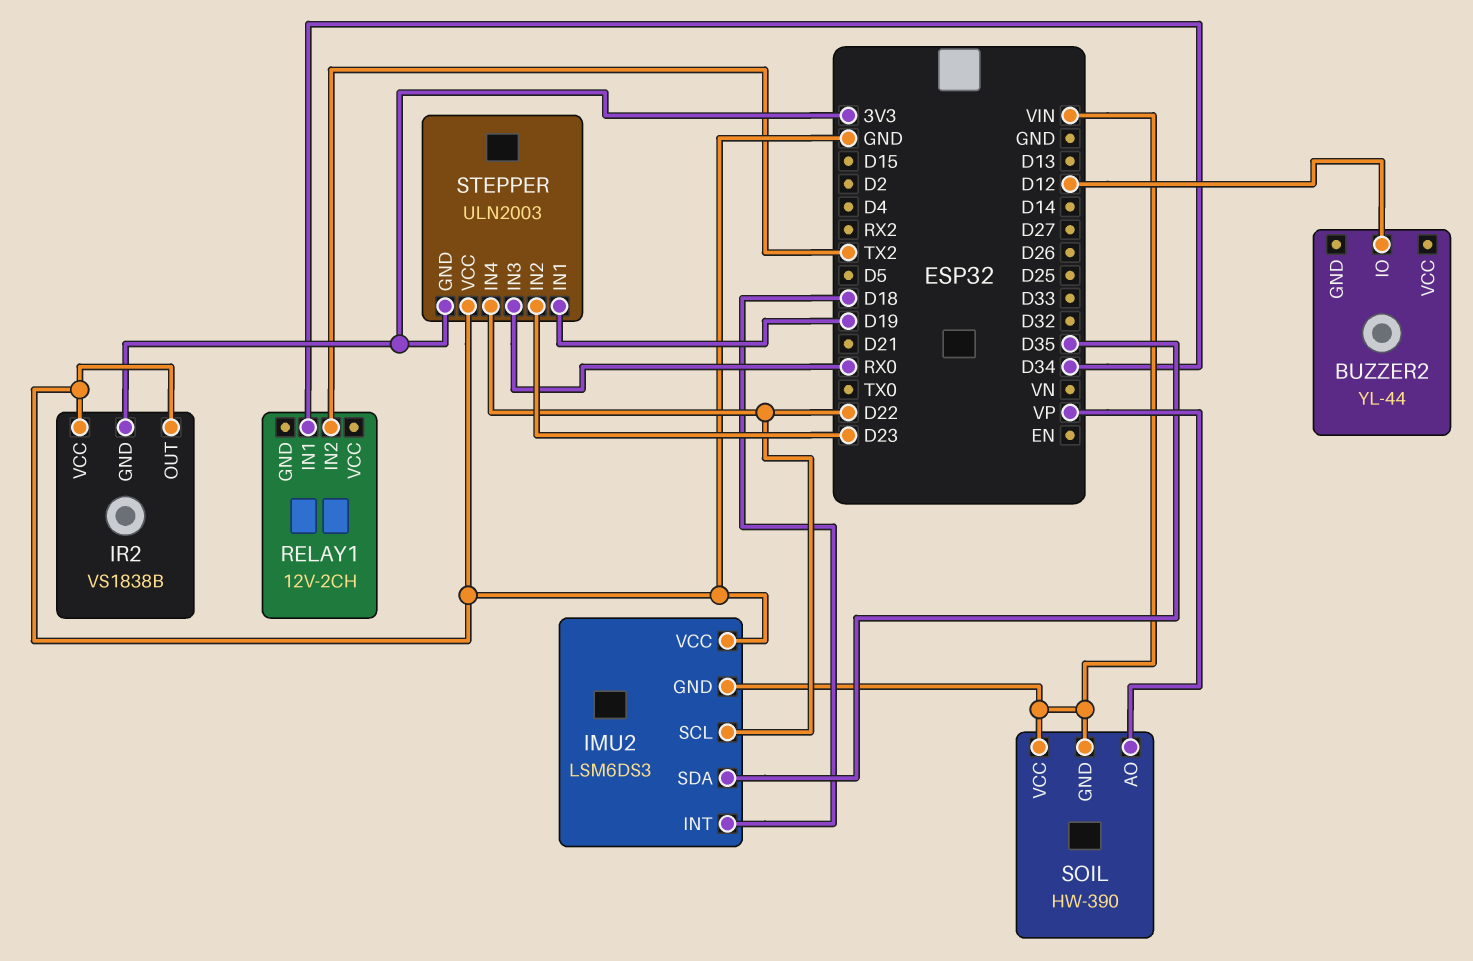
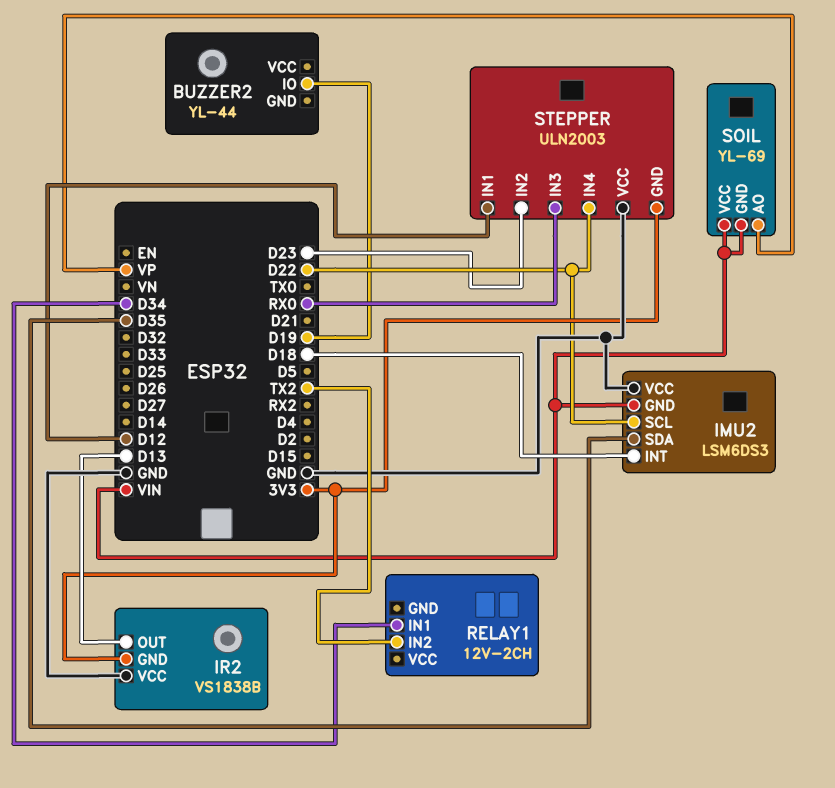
BUZZER2 pin IO: D12 -> D19
IR2 pin OUT: GND -> D13
SOIL: HW-390 -> YL-69
STEPPER pin IN1: D19 -> D12

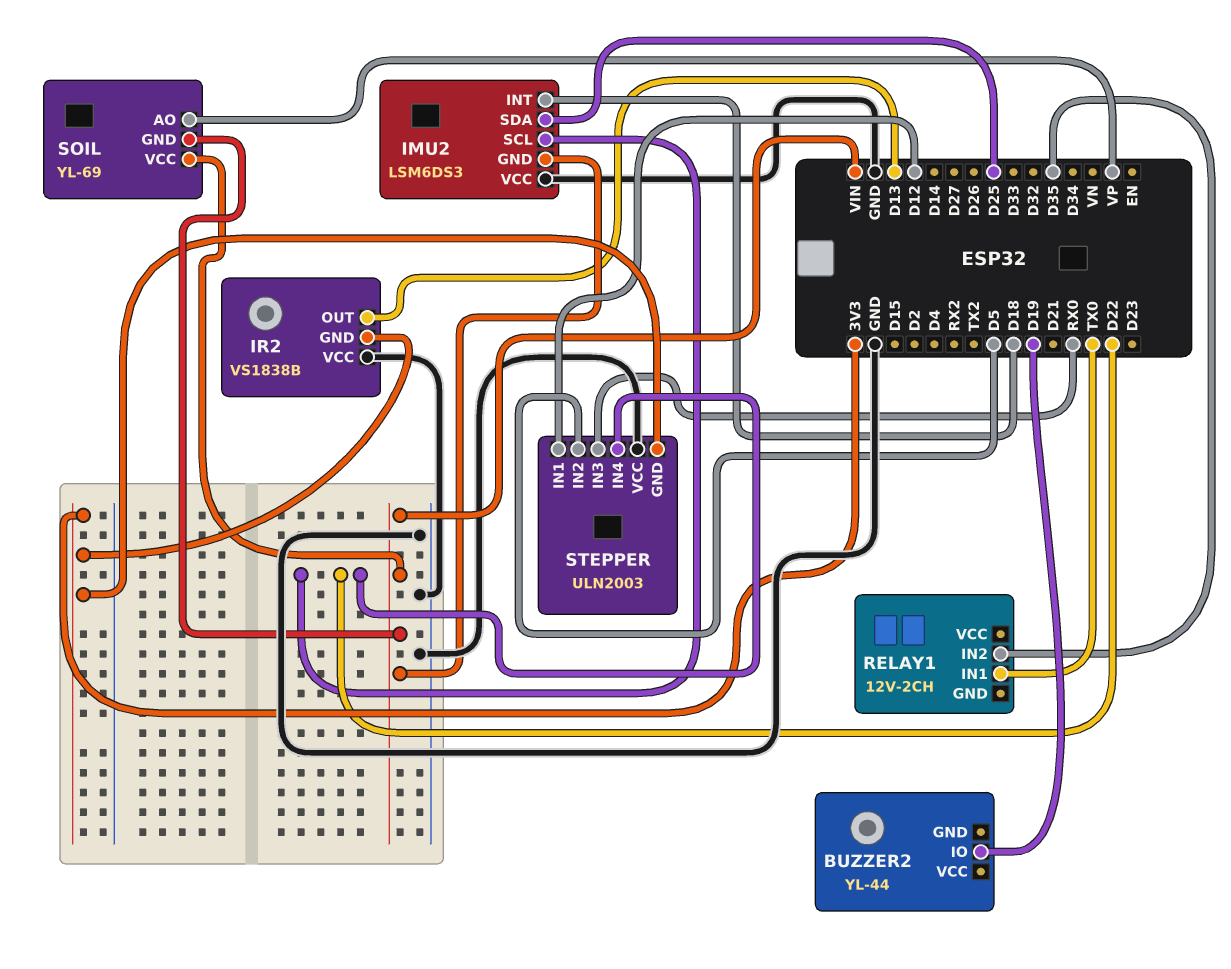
IMU2 pin SDA: D35 -> D25
RELAY1 pin IN1: D34 -> TX0
RELAY1 pin IN2: TX2 -> D35
STEPPER pin IN2: D23 -> D5

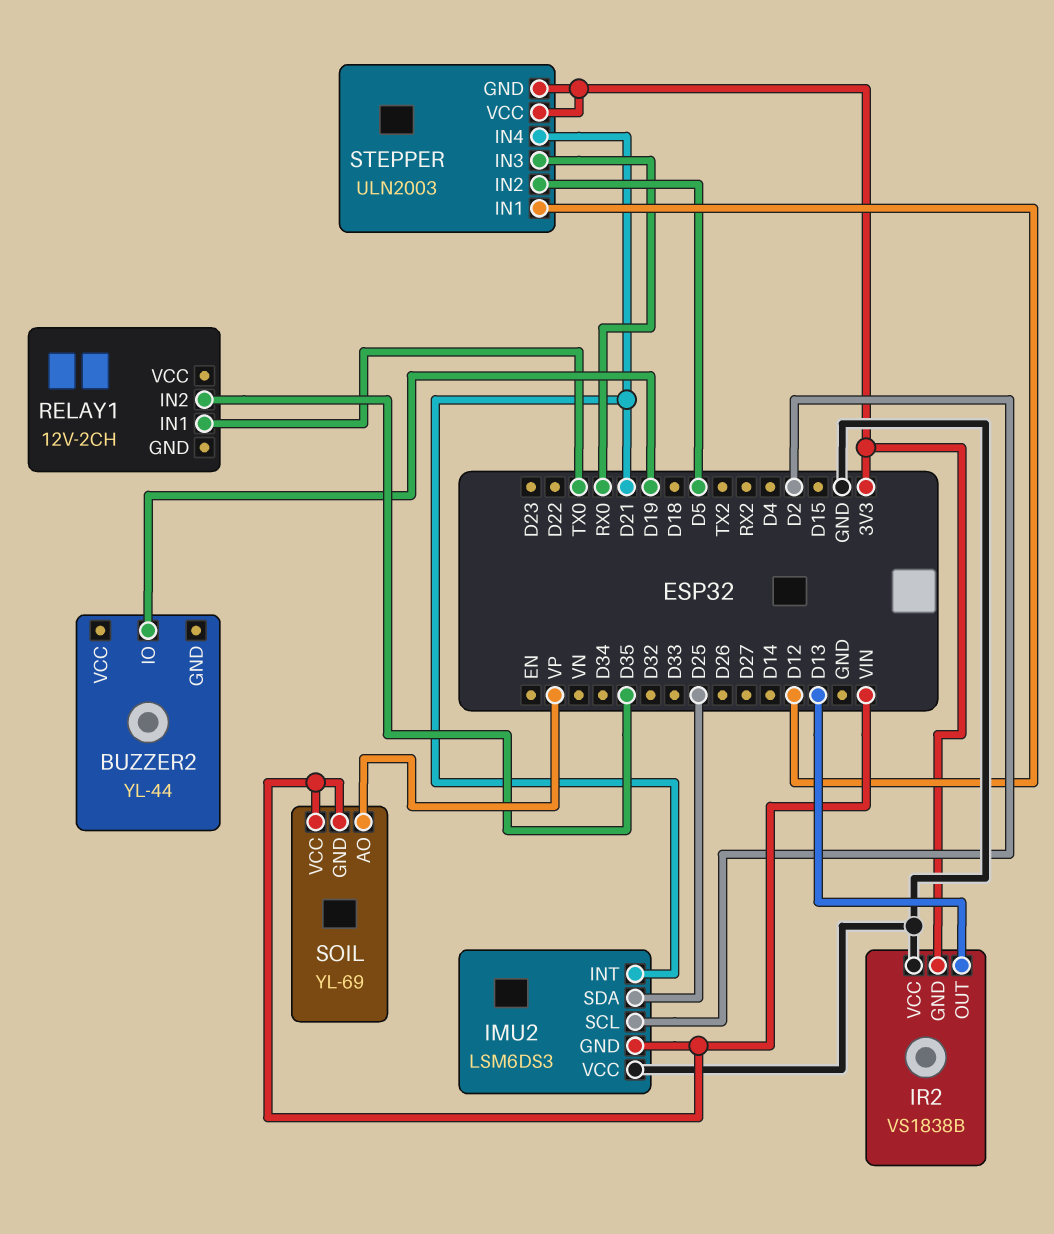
IMU2 pin INT: D18 -> D21
IMU2 pin SCL: D22 -> D2
STEPPER pin IN4: D22 -> D21
STEPPER pin VCC: GND -> 3V3

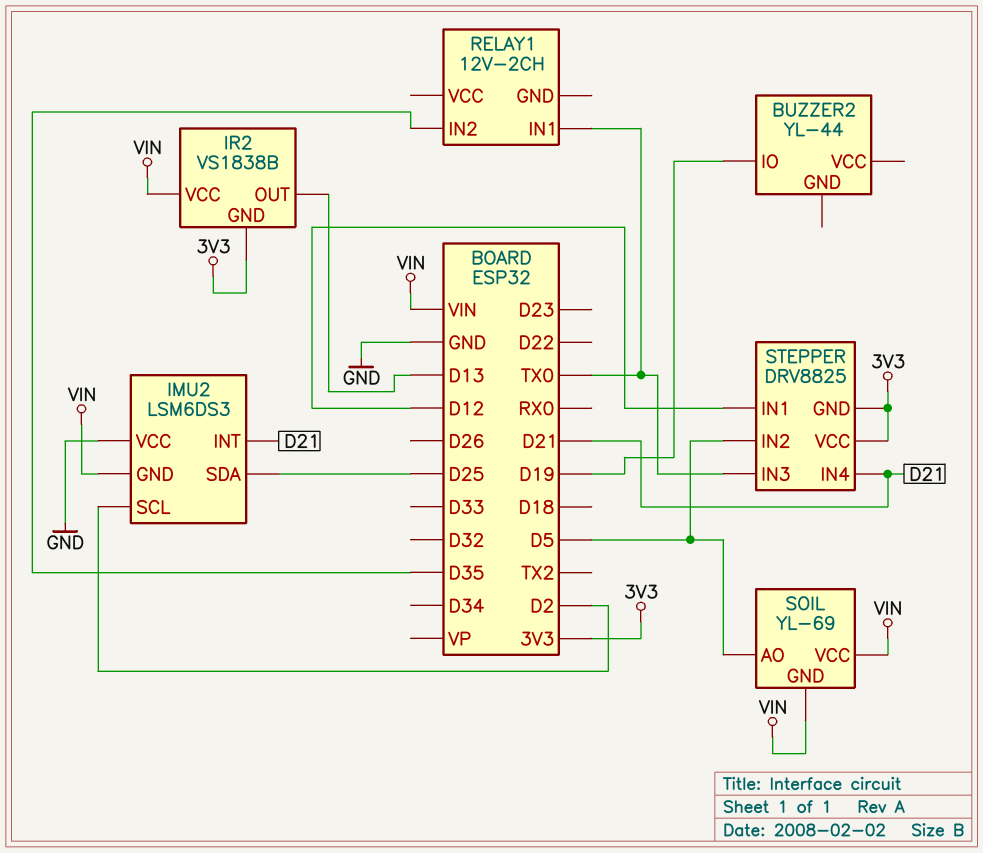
IR2 pin VCC: GND -> VIN
SOIL pin AO: VP -> D5
STEPPER: ULN2003 -> DRV8825
STEPPER pin IN3: RX0 -> TX0

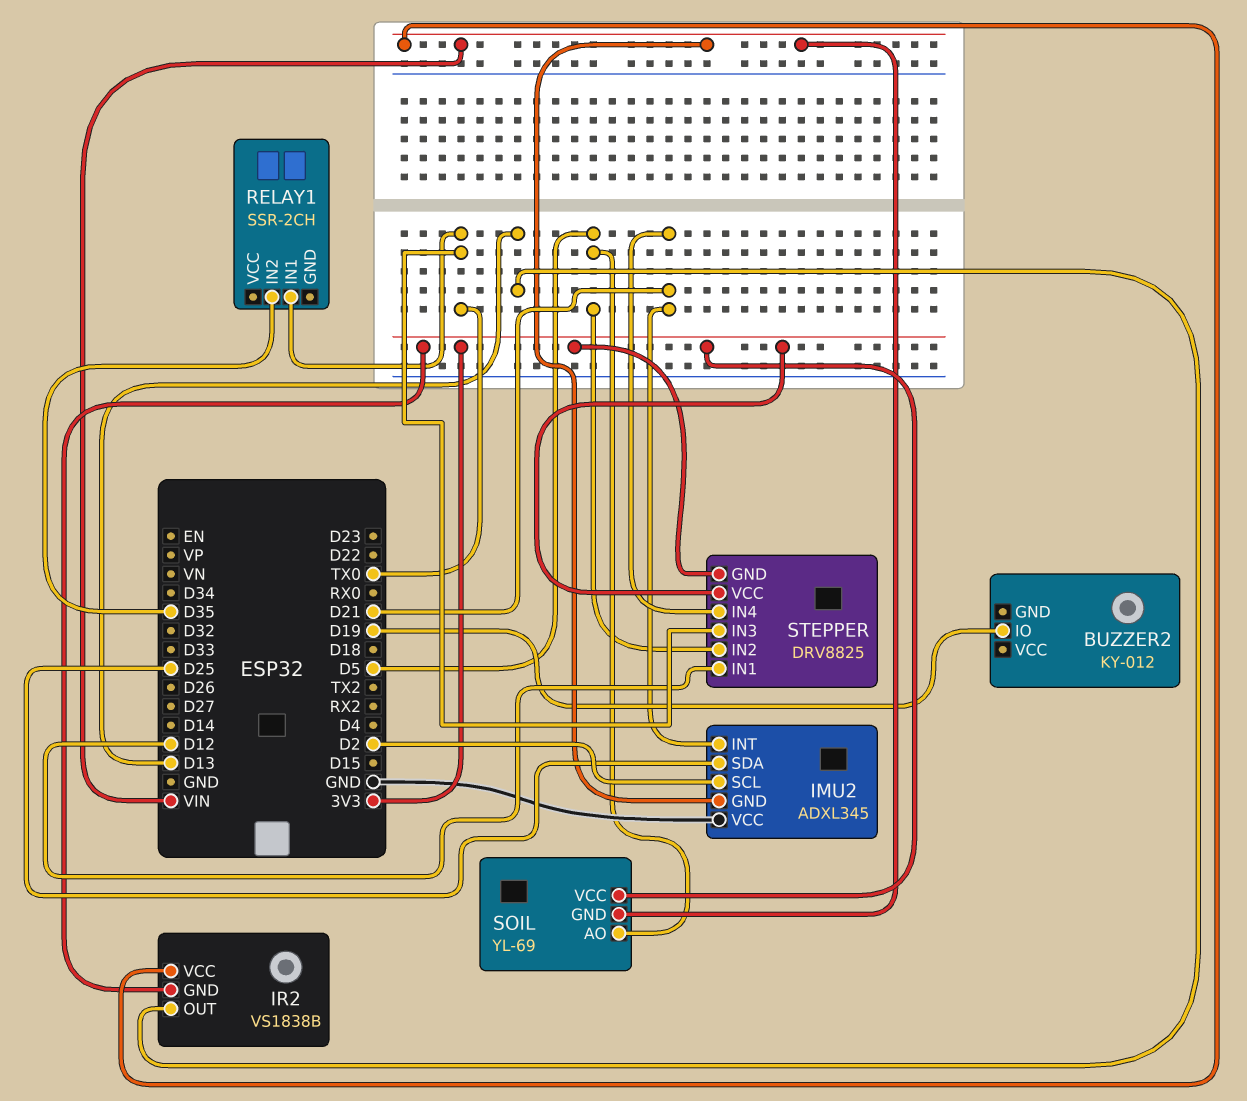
BUZZER2: YL-44 -> KY-012
IMU2: LSM6DS3 -> ADXL345
RELAY1: 12V-2CH -> SSR-2CH
SOIL pin VCC: VIN -> 3V3

